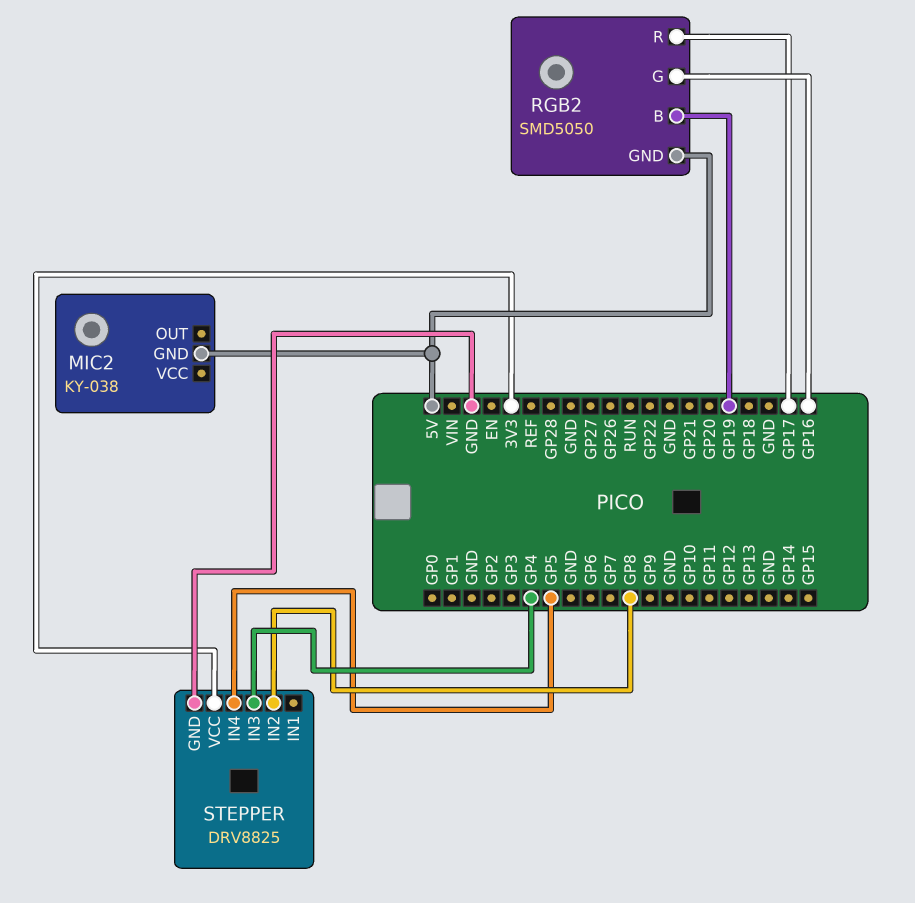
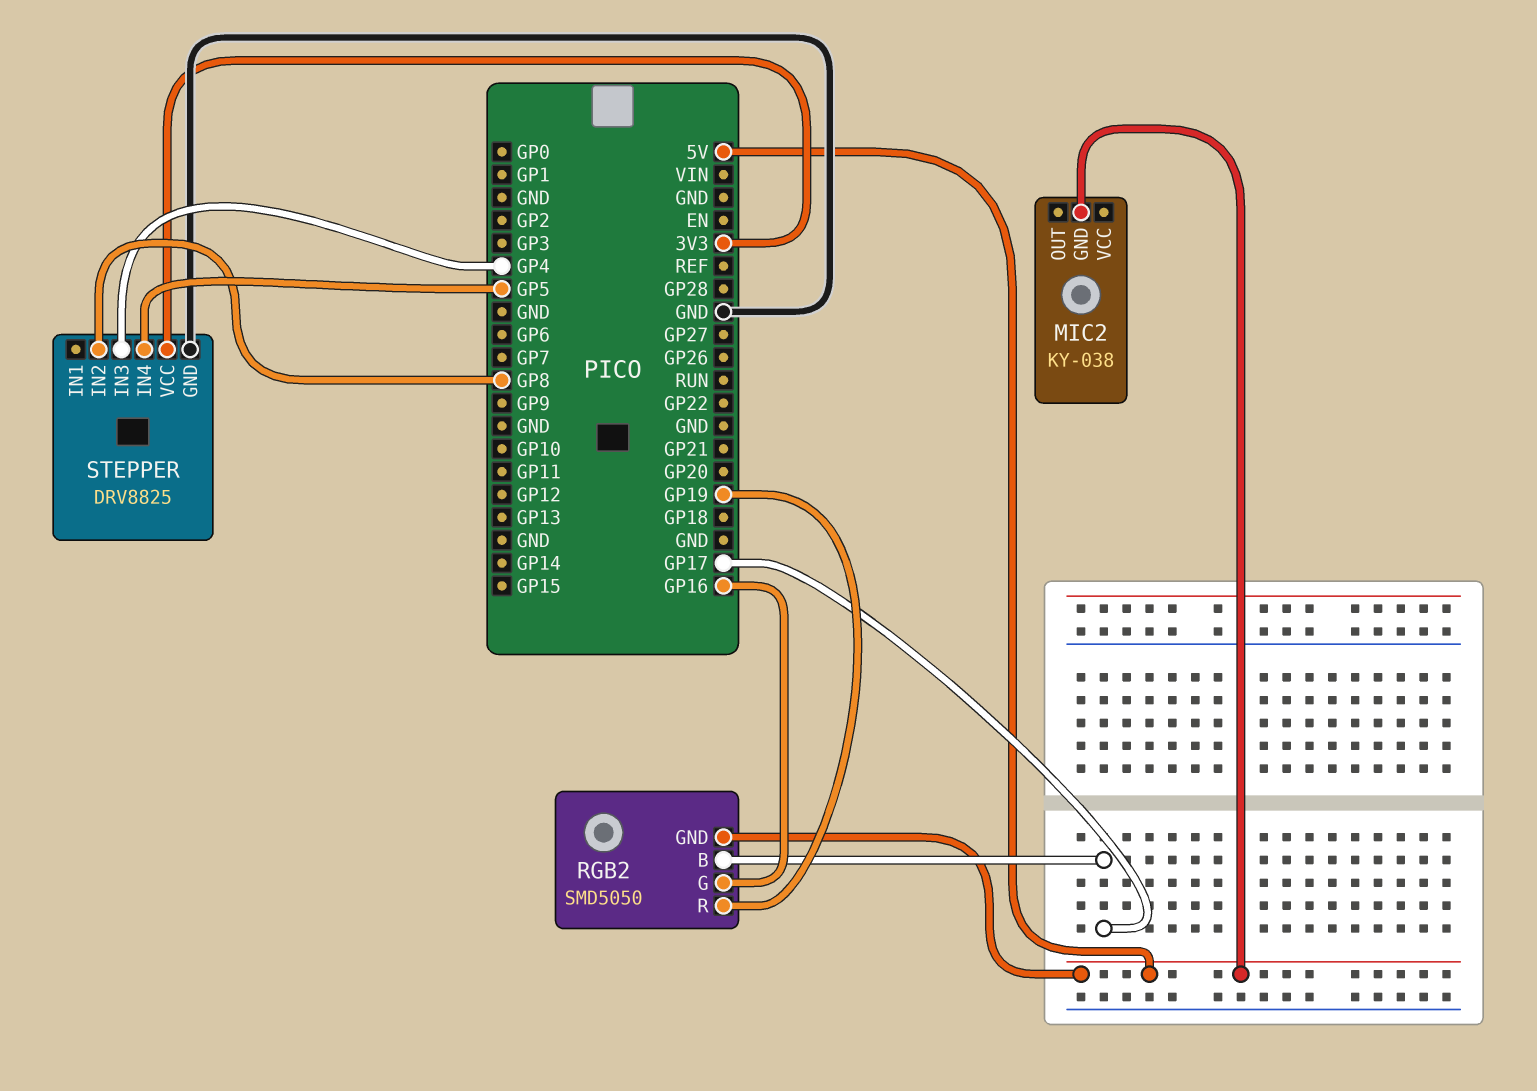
RGB2 pin B: GP19 -> GP17
RGB2 pin R: GP17 -> GP19

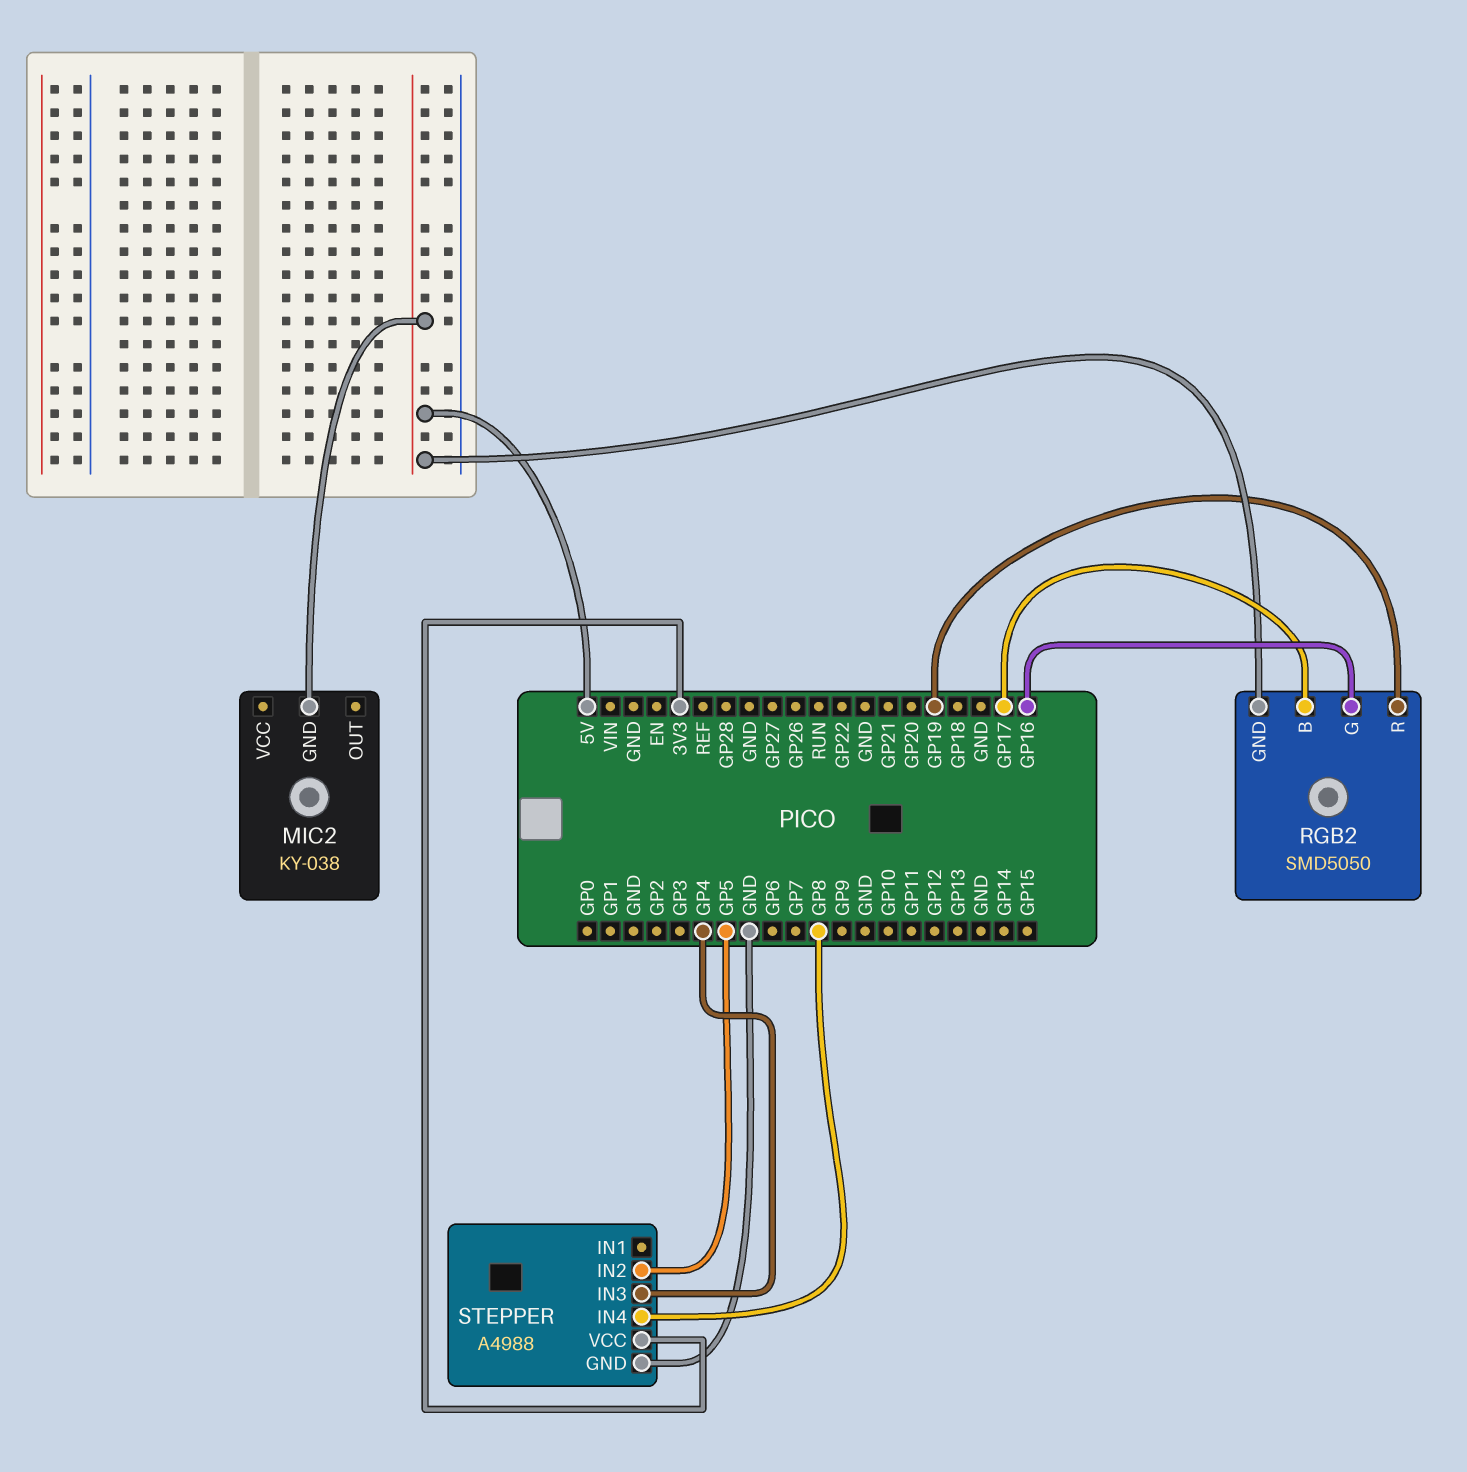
STEPPER: DRV8825 -> A4988
STEPPER pin IN2: GP8 -> GP5
STEPPER pin IN4: GP5 -> GP8

